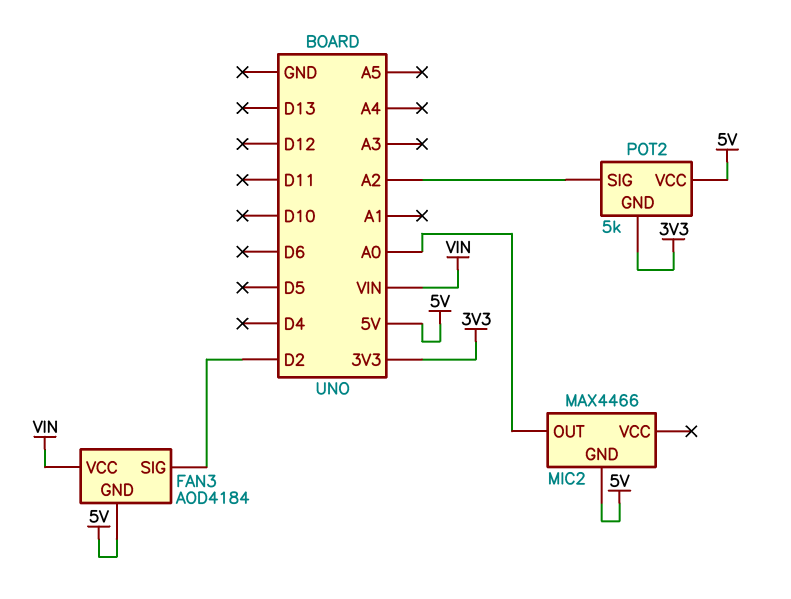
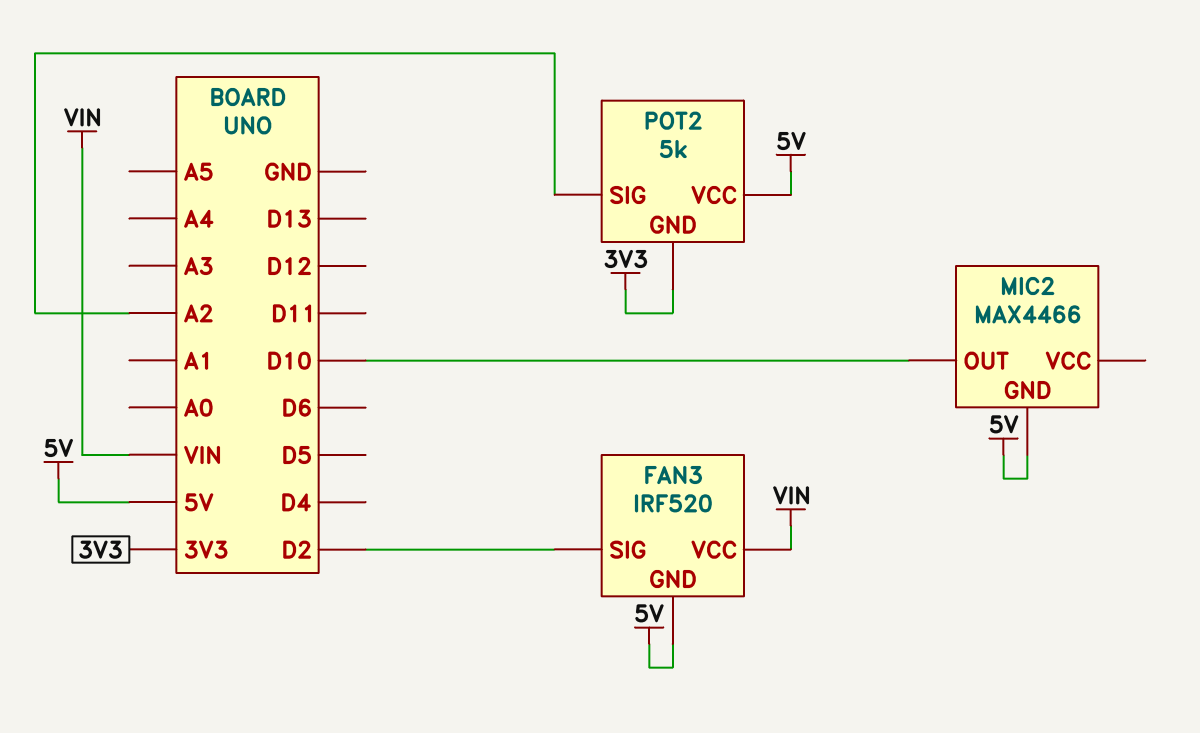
FAN3: AOD4184 -> IRF520
MIC2 pin OUT: A0 -> D10

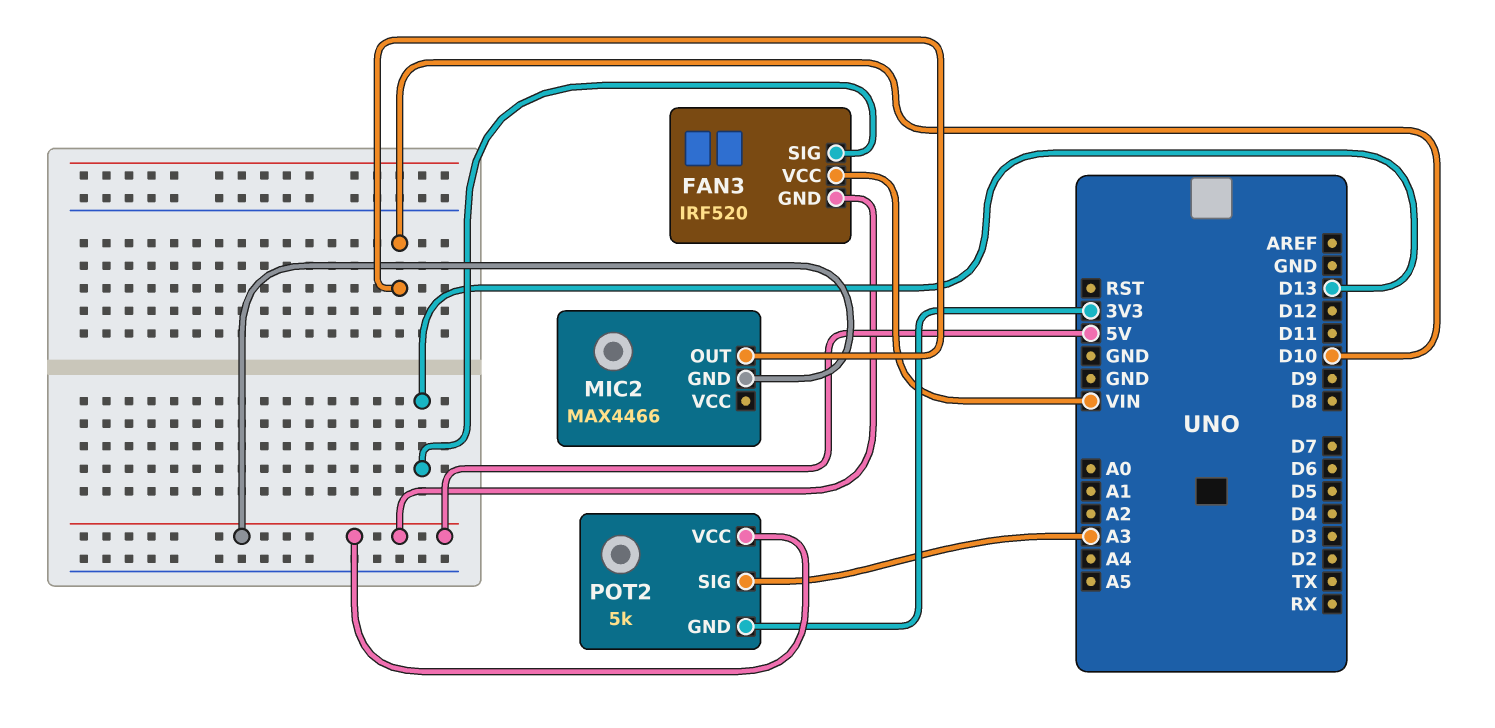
FAN3 pin SIG: D2 -> D13
POT2 pin SIG: A2 -> A3

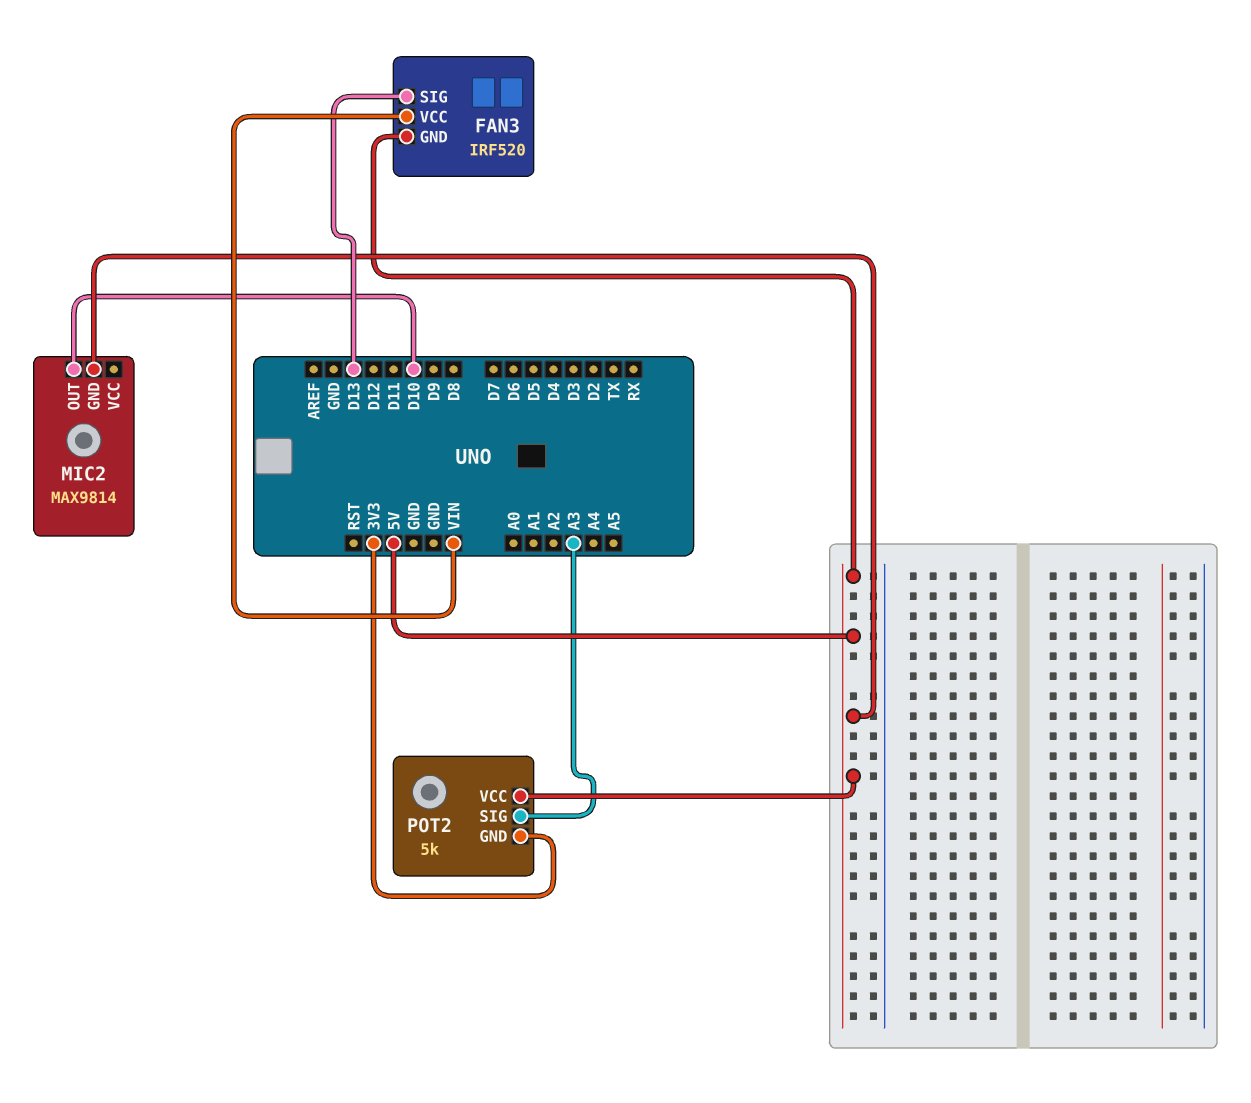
MIC2: MAX4466 -> MAX9814

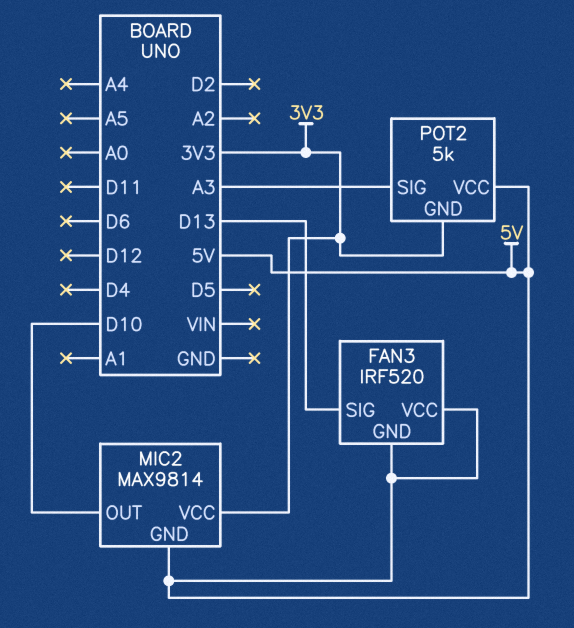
FAN3 pin VCC: VIN -> 5V
MIC2 pin VCC: none -> 3V3

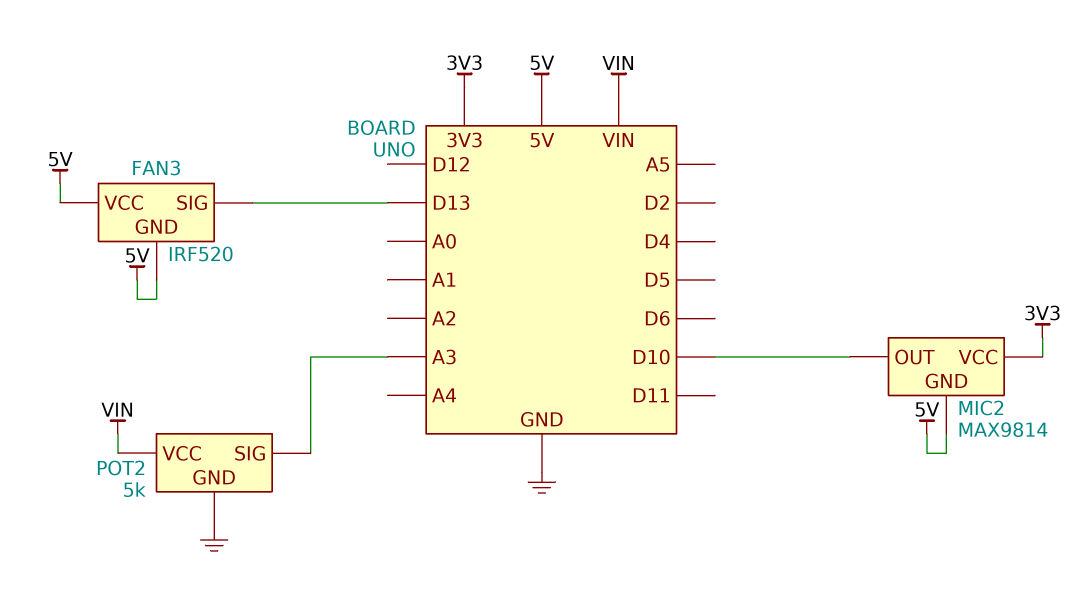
POT2 pin GND: 3V3 -> GND
POT2 pin VCC: 5V -> VIN

